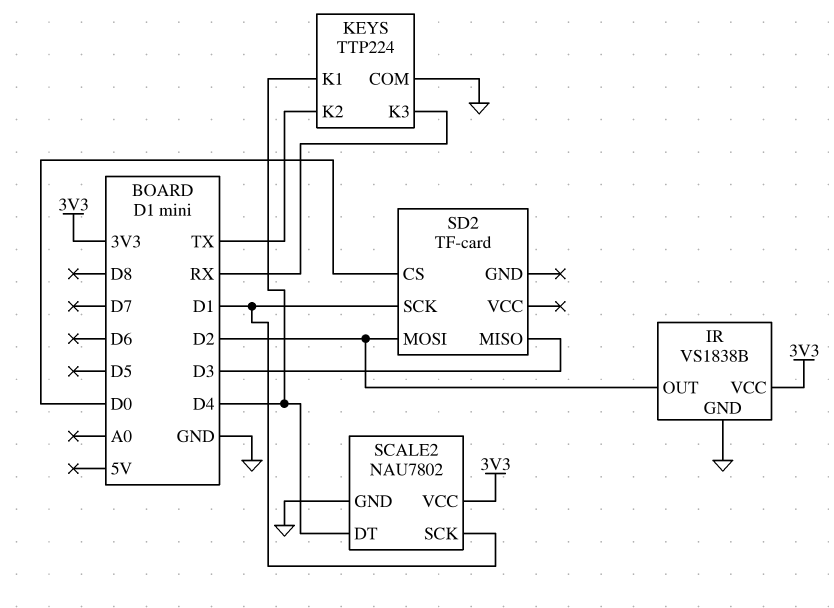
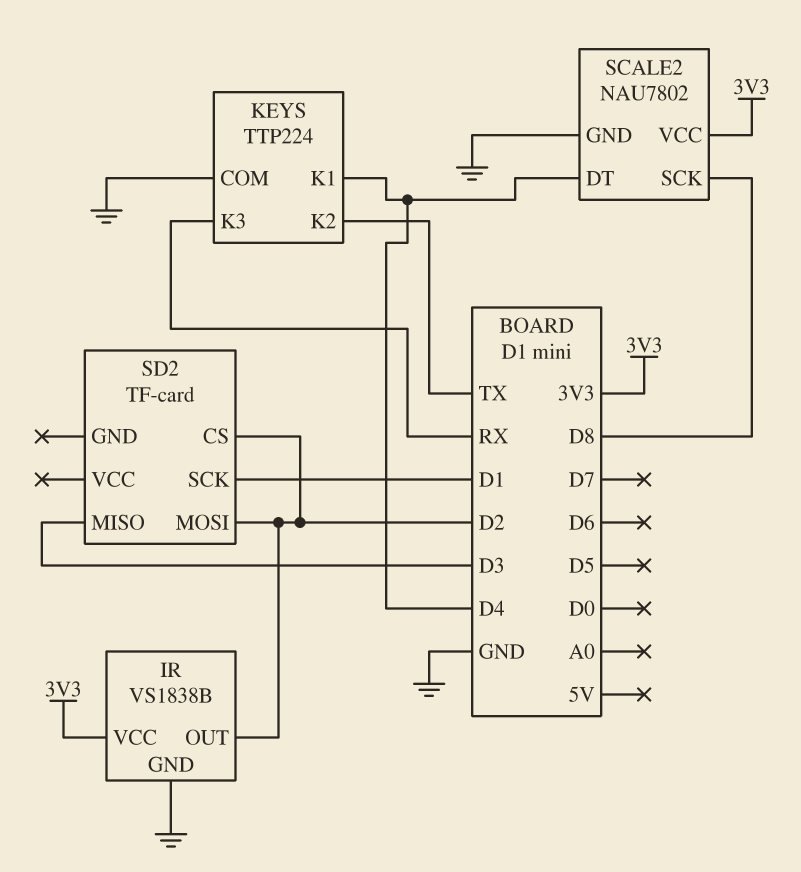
SCALE2 pin SCK: D1 -> D8
SD2 pin CS: D0 -> D2

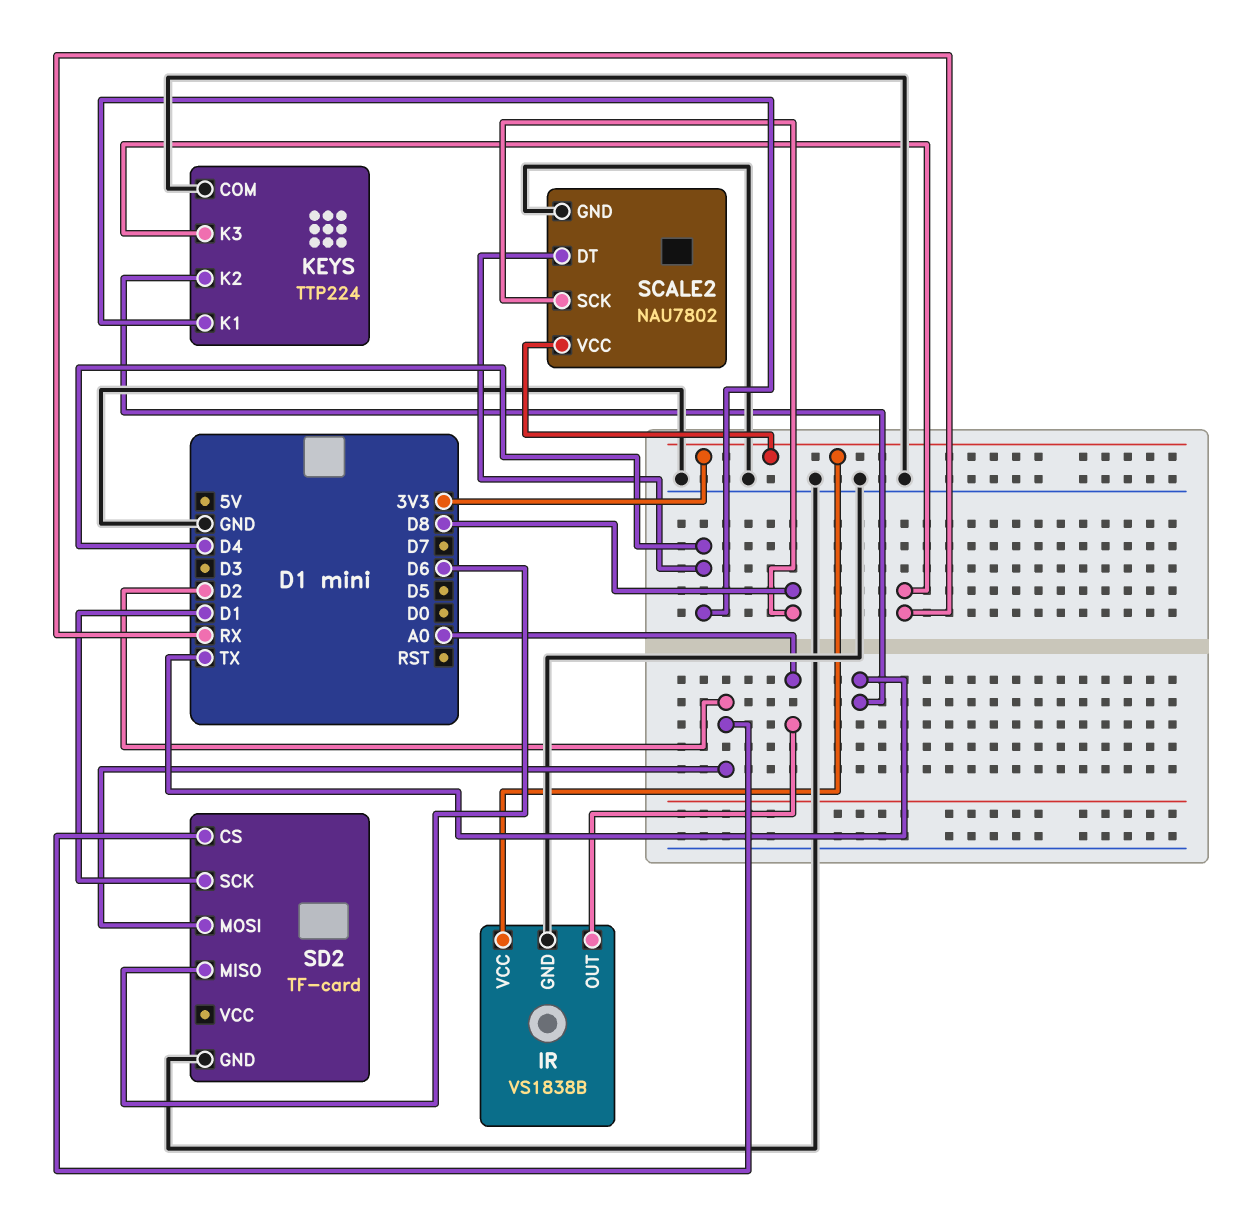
IR pin OUT: D2 -> A0
SD2 pin GND: none -> GND
SD2 pin MISO: D3 -> D6

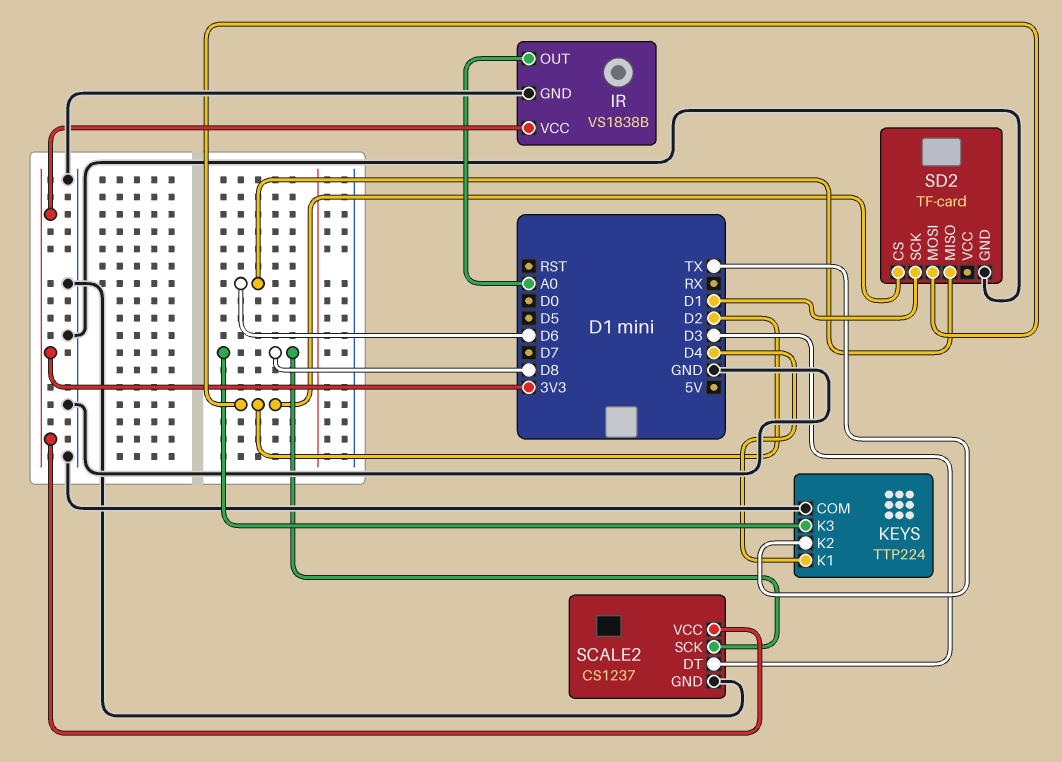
KEYS pin K3: RX -> D8
SCALE2: NAU7802 -> CS1237
SCALE2 pin DT: D4 -> D3

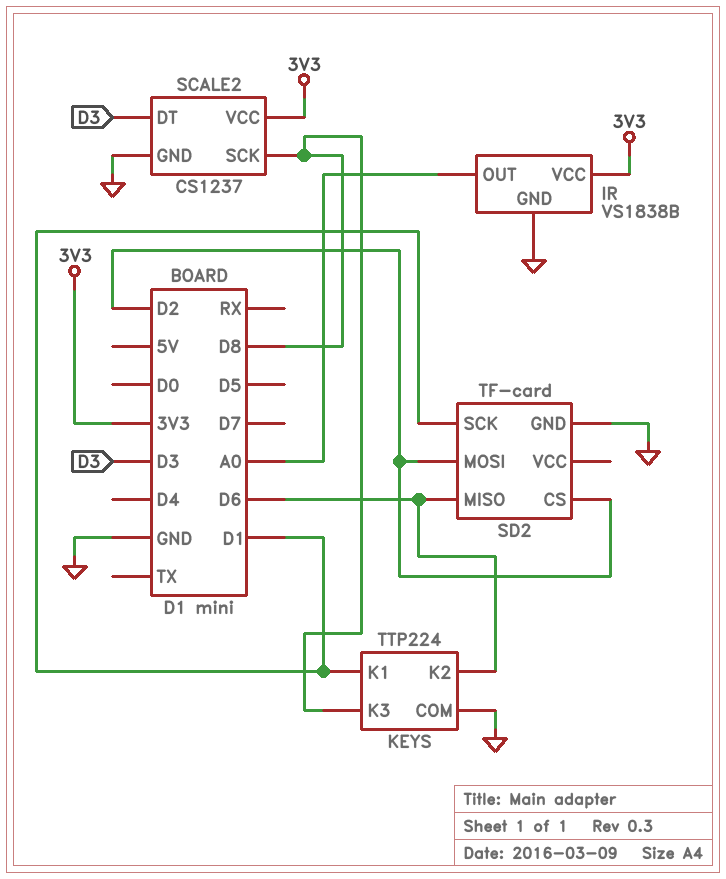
KEYS pin K1: D4 -> D1
KEYS pin K2: TX -> D6

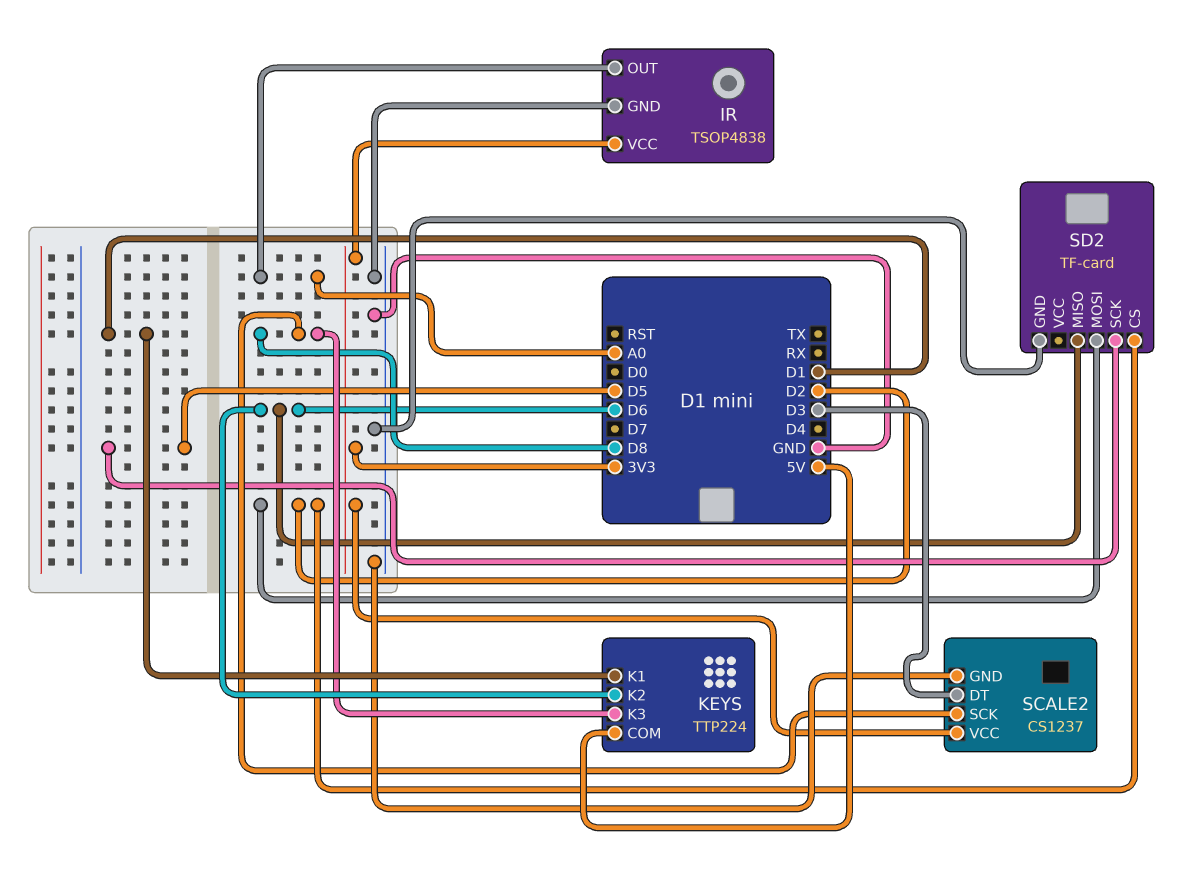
IR: VS1838B -> TSOP4838
KEYS pin COM: GND -> 5V
SD2 pin SCK: D1 -> D5

